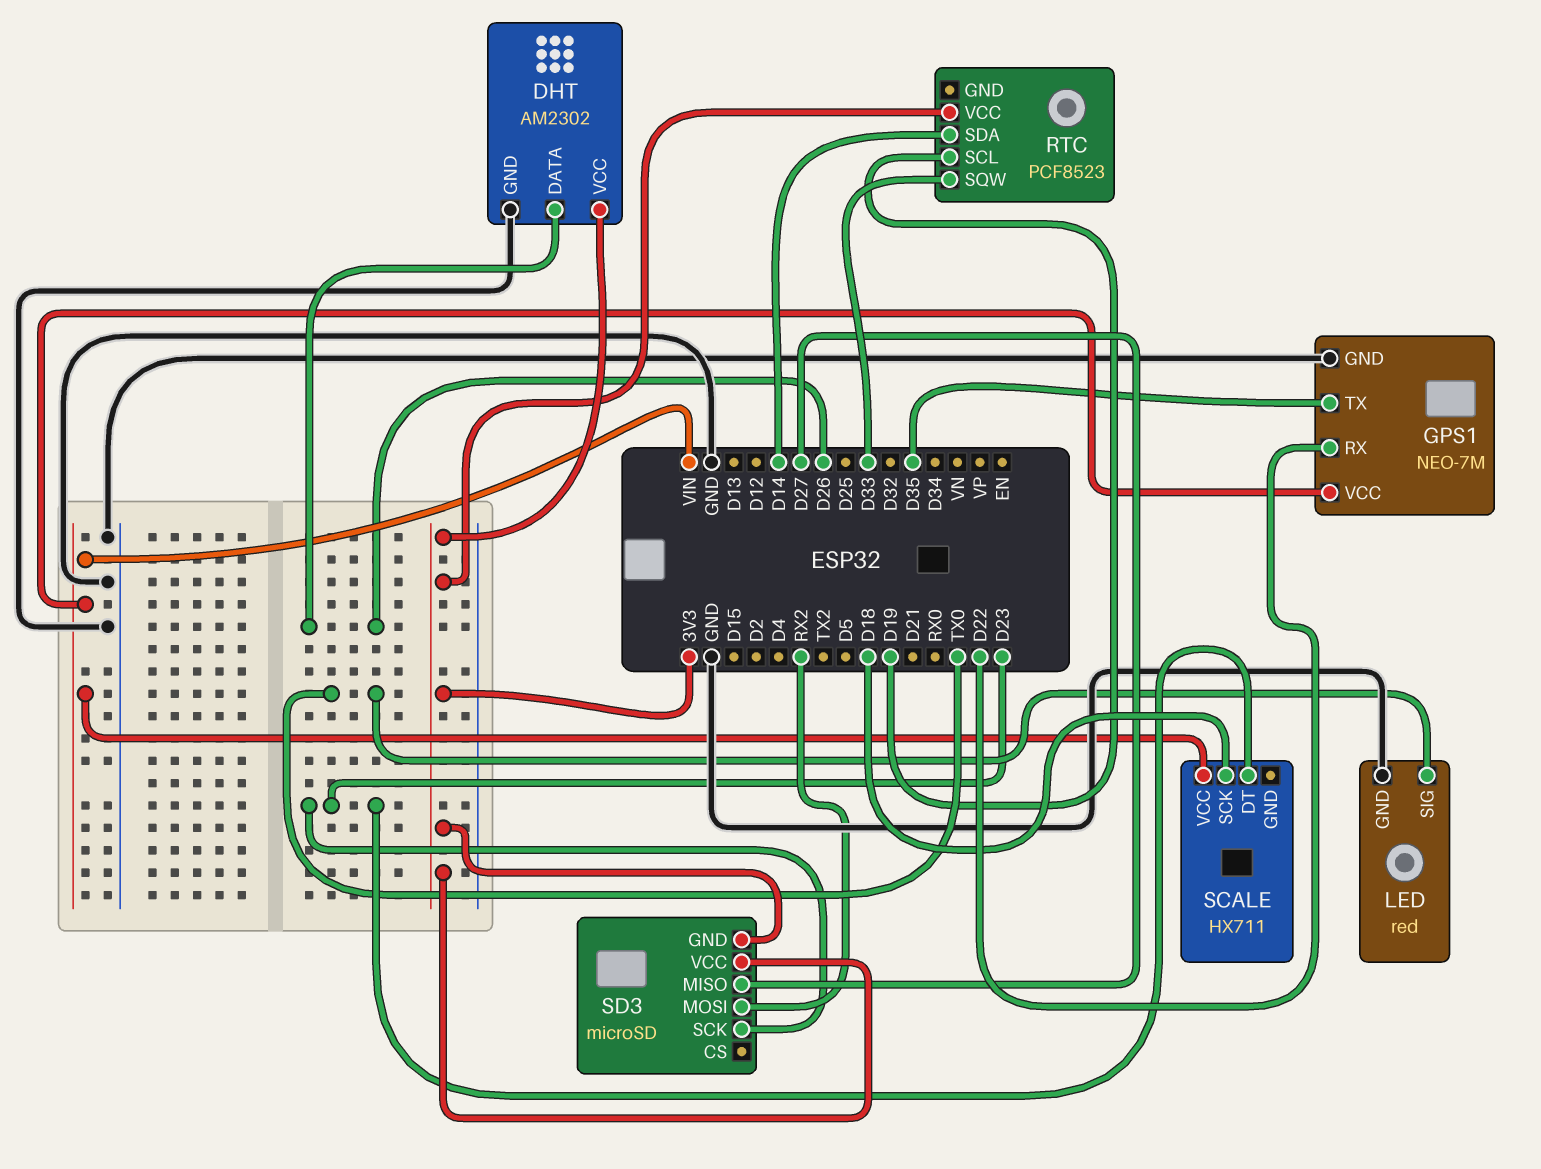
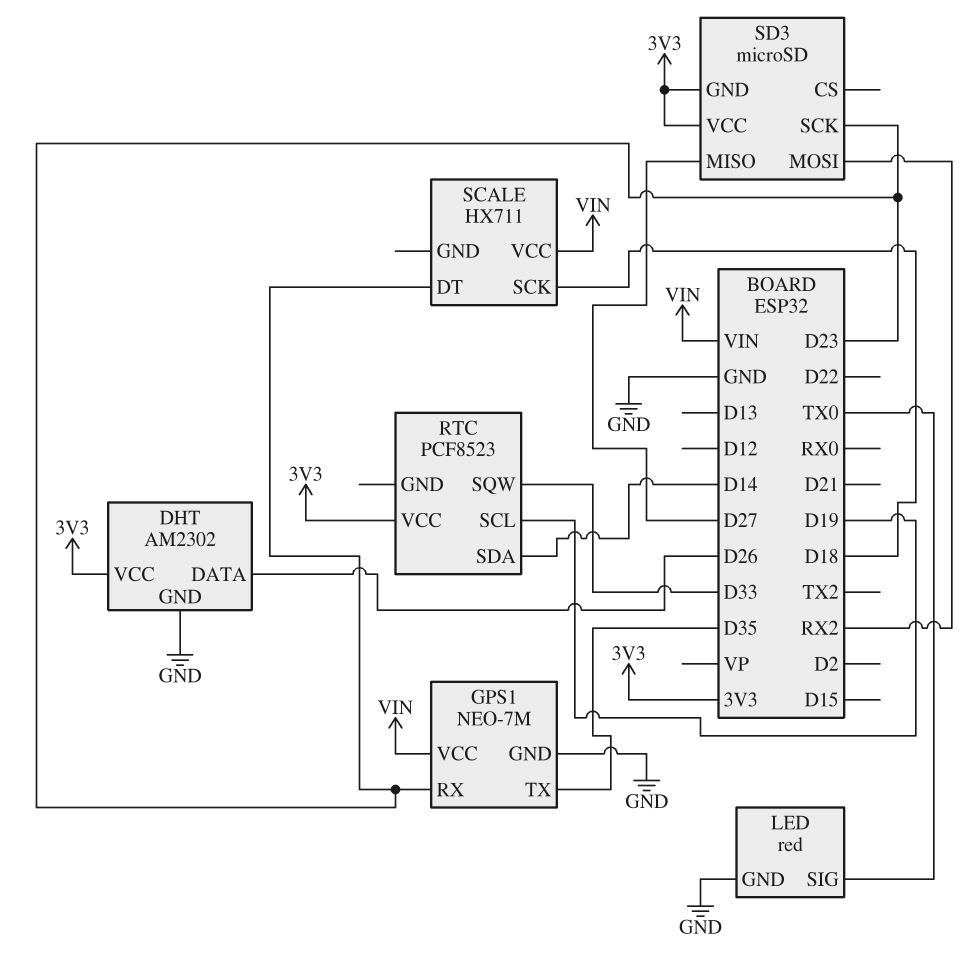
GPS1 pin RX: D22 -> D23

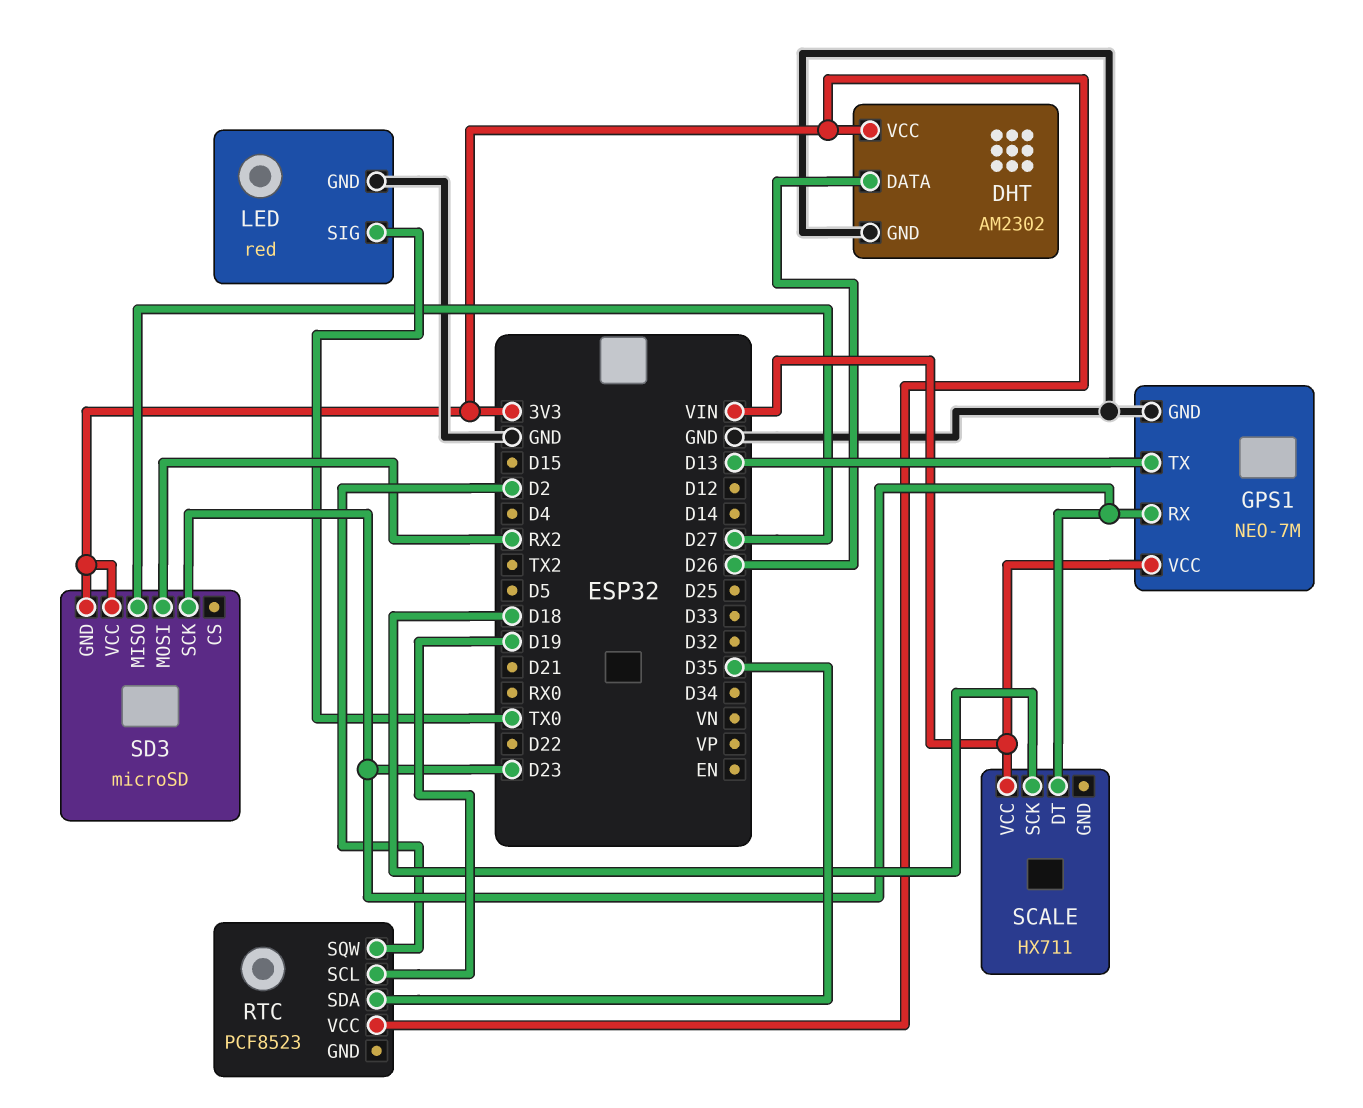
GPS1 pin TX: D35 -> D13
RTC pin SDA: D14 -> D35
RTC pin SQW: D33 -> D2

